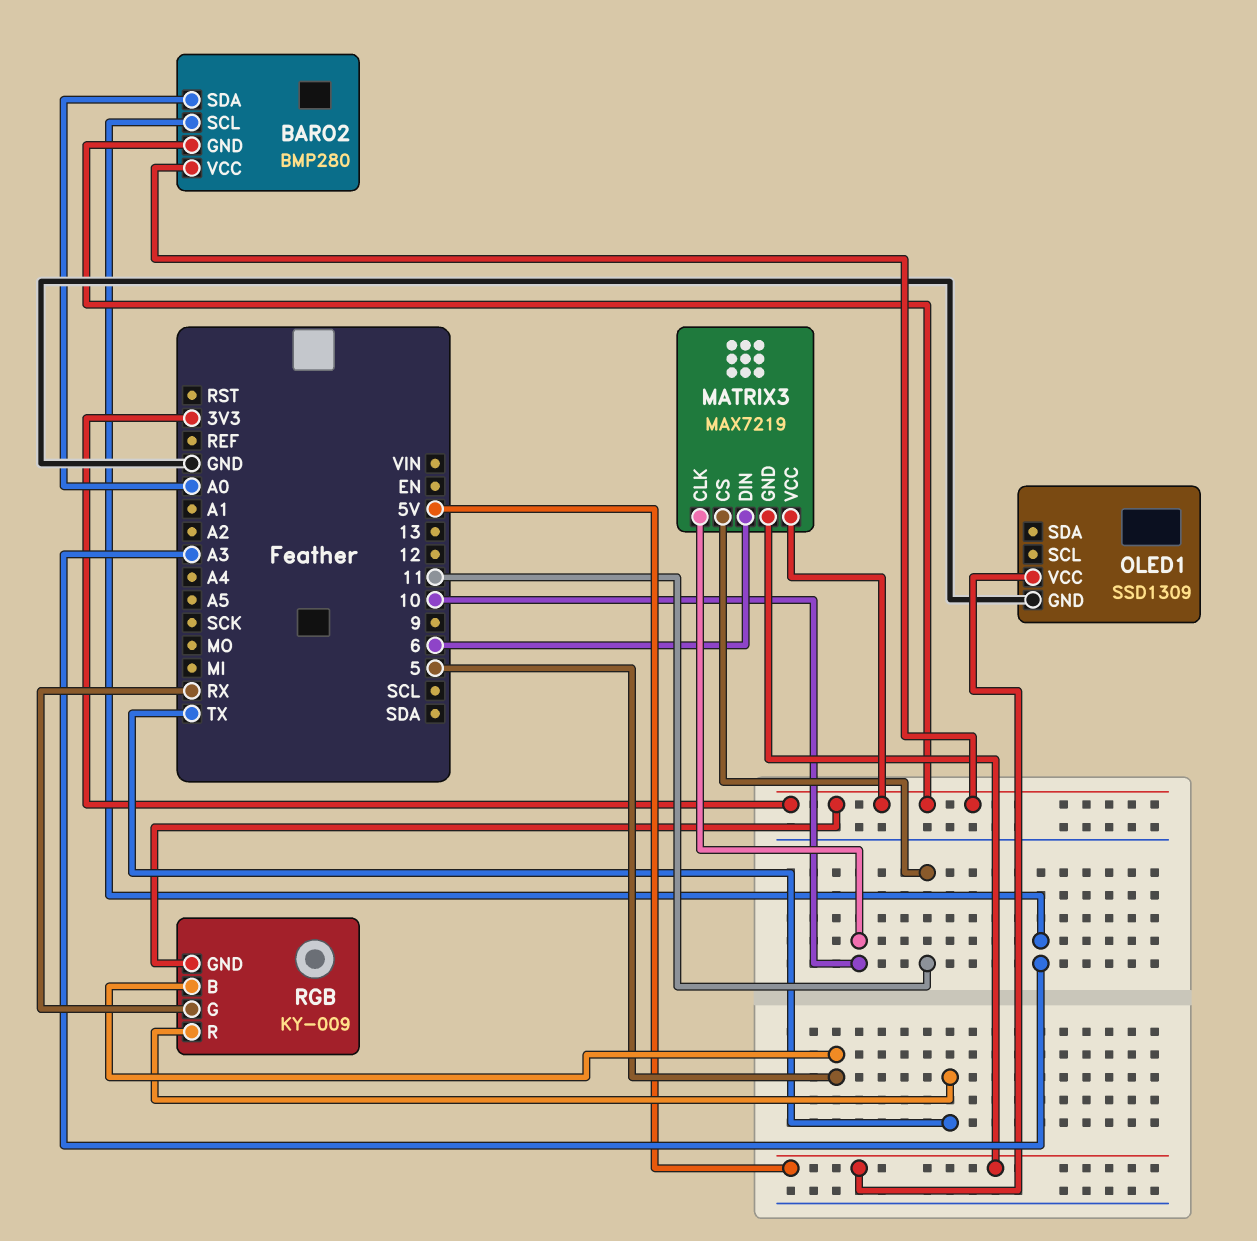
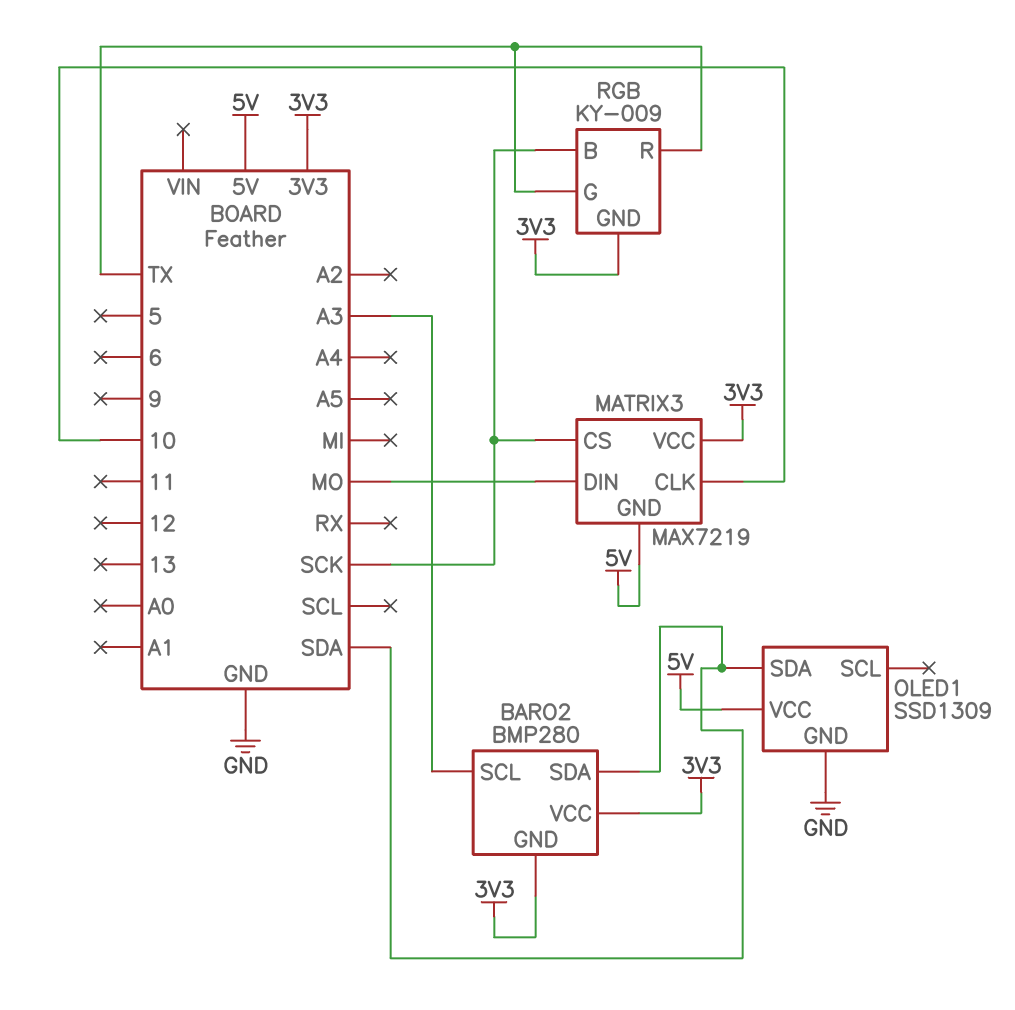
BARO2 pin SDA: A0 -> SDA
MATRIX3 pin CS: 11 -> SCK
MATRIX3 pin DIN: 6 -> MO
OLED1 pin SDA: none -> SDA
RGB pin B: 5 -> SCK
RGB pin G: RX -> TX

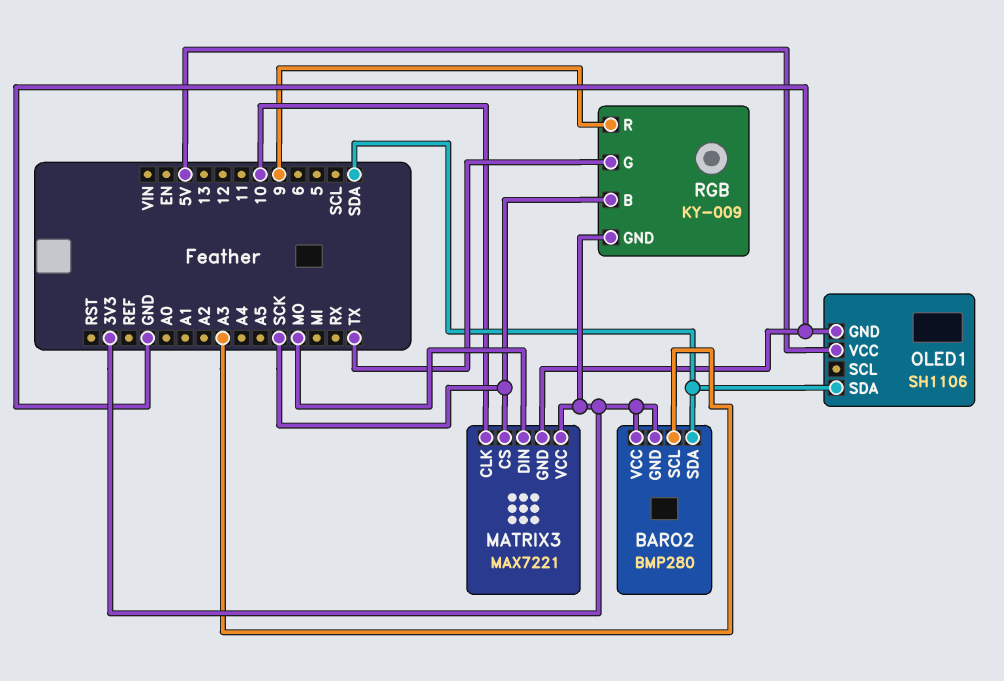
MATRIX3: MAX7219 -> MAX7221
MATRIX3 pin GND: 5V -> GND
OLED1: SSD1309 -> SH1106
RGB pin R: TX -> 9

